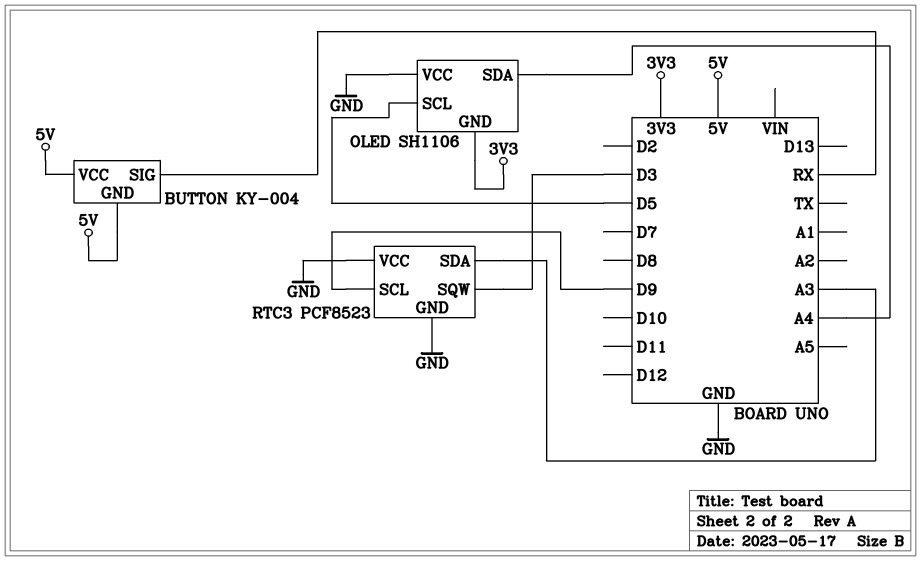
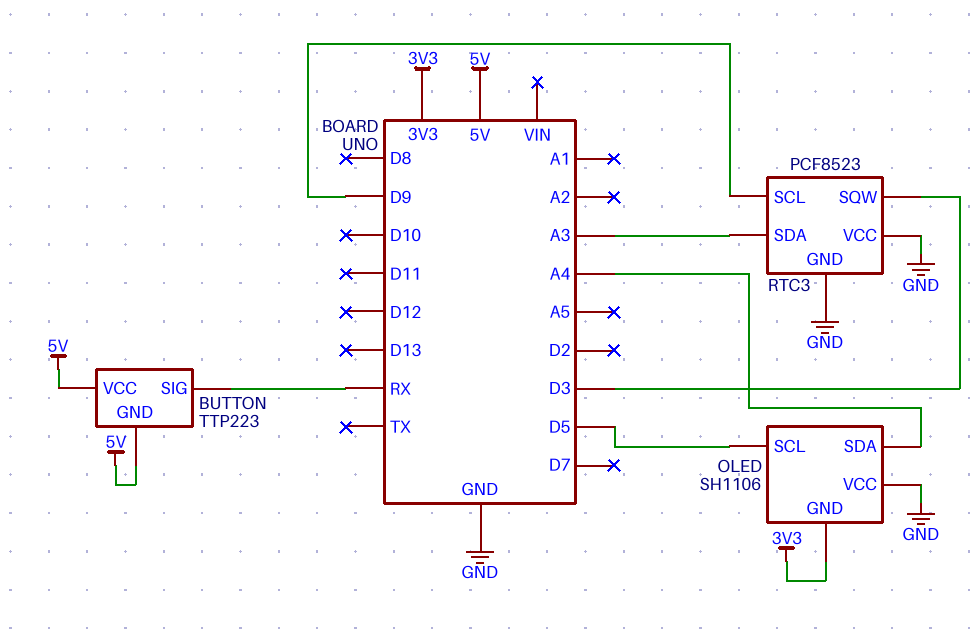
BUTTON: KY-004 -> TTP223

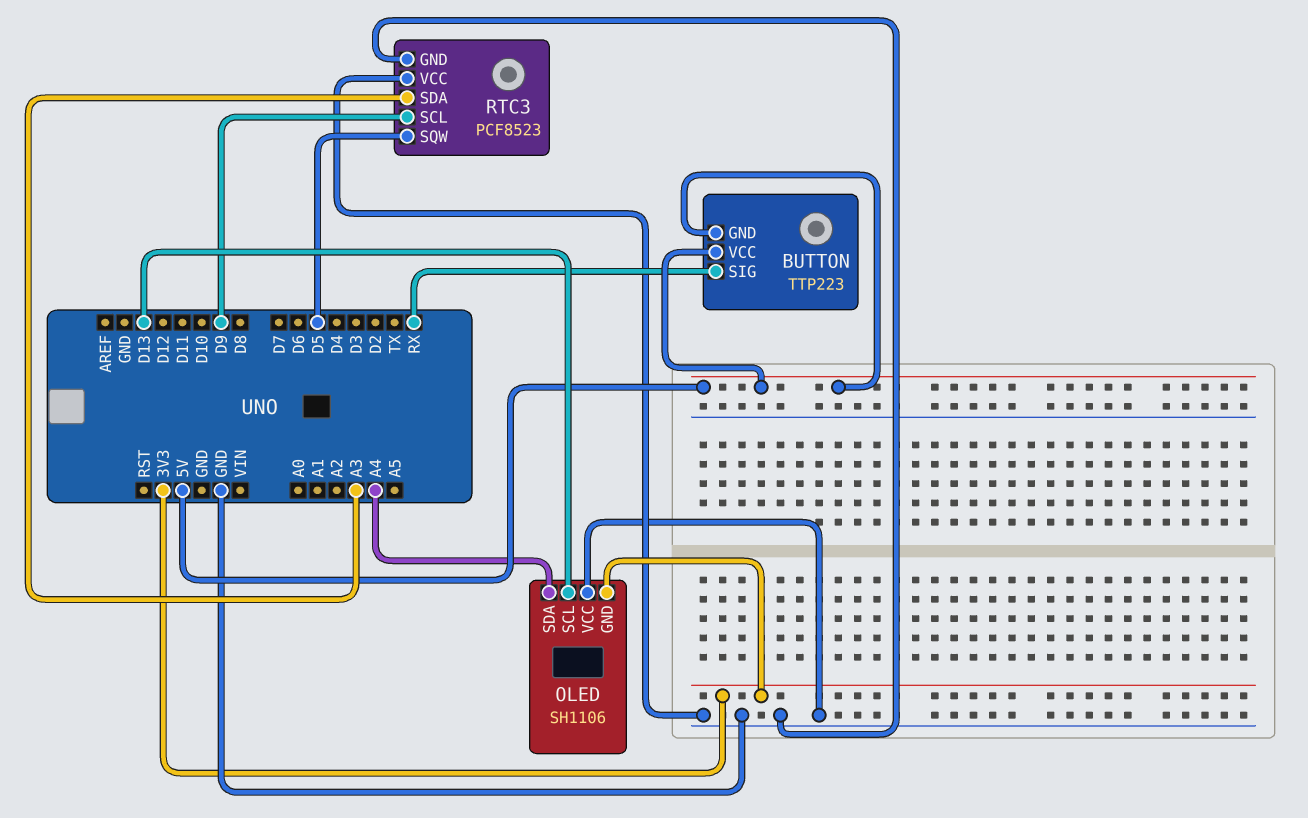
OLED pin SCL: D5 -> D13
RTC3 pin SQW: D3 -> D5

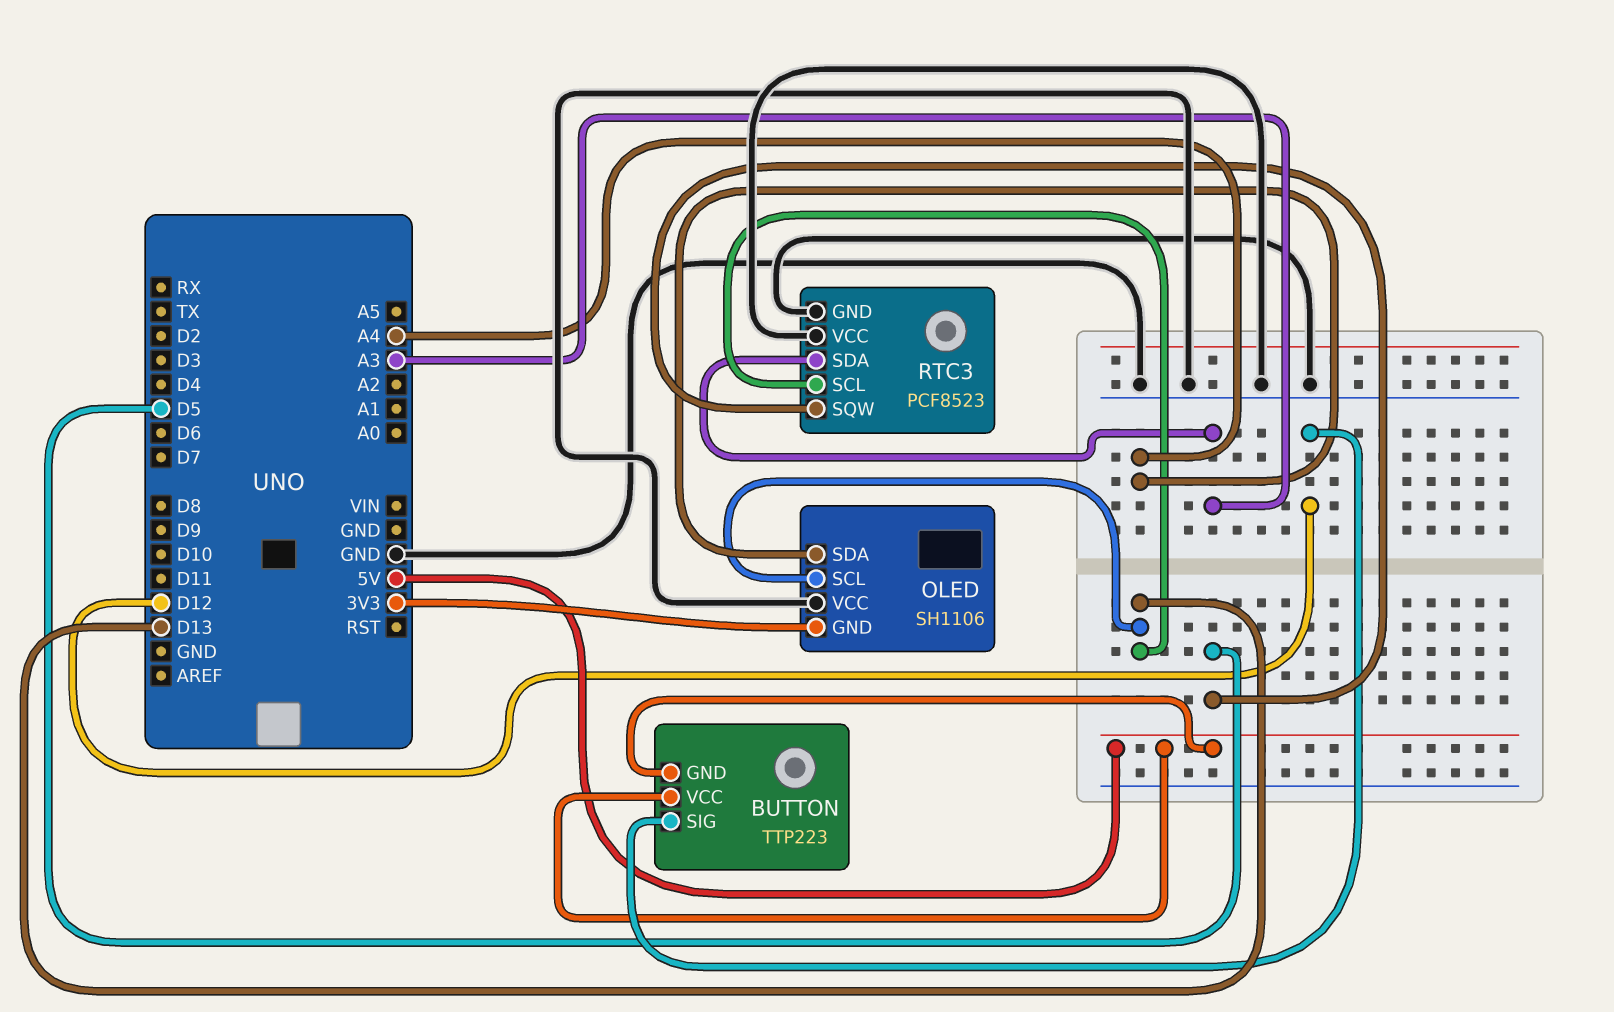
BUTTON pin SIG: RX -> D12
RTC3 pin SCL: D9 -> D13

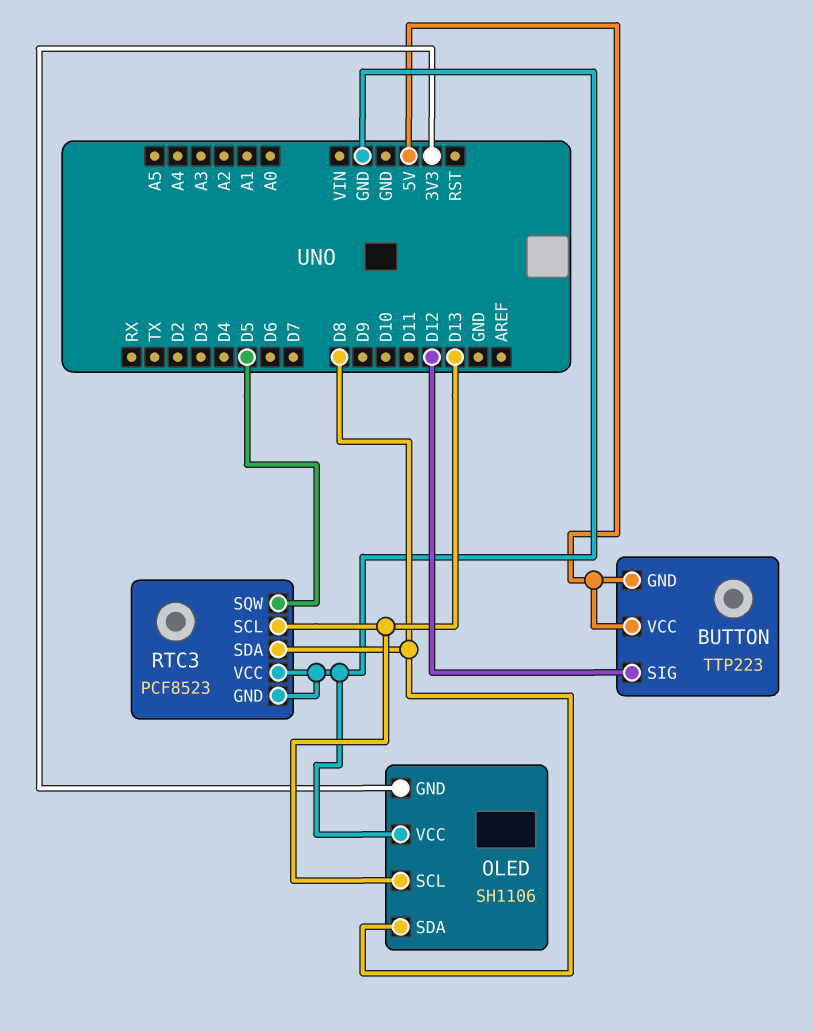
OLED pin SDA: A4 -> D8
RTC3 pin SDA: A3 -> D8

